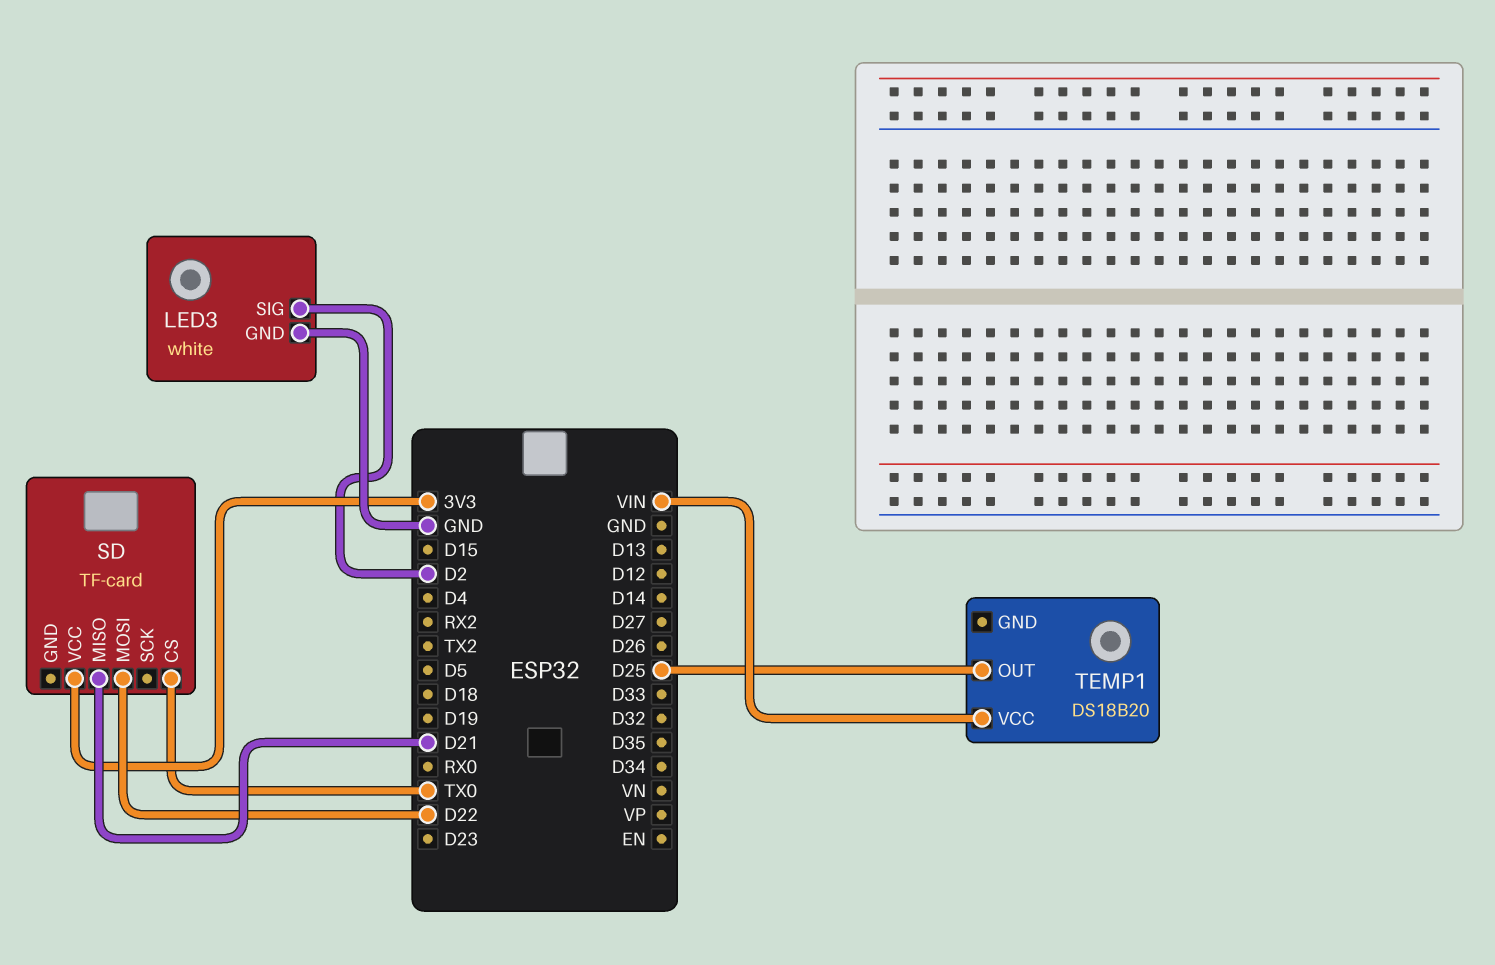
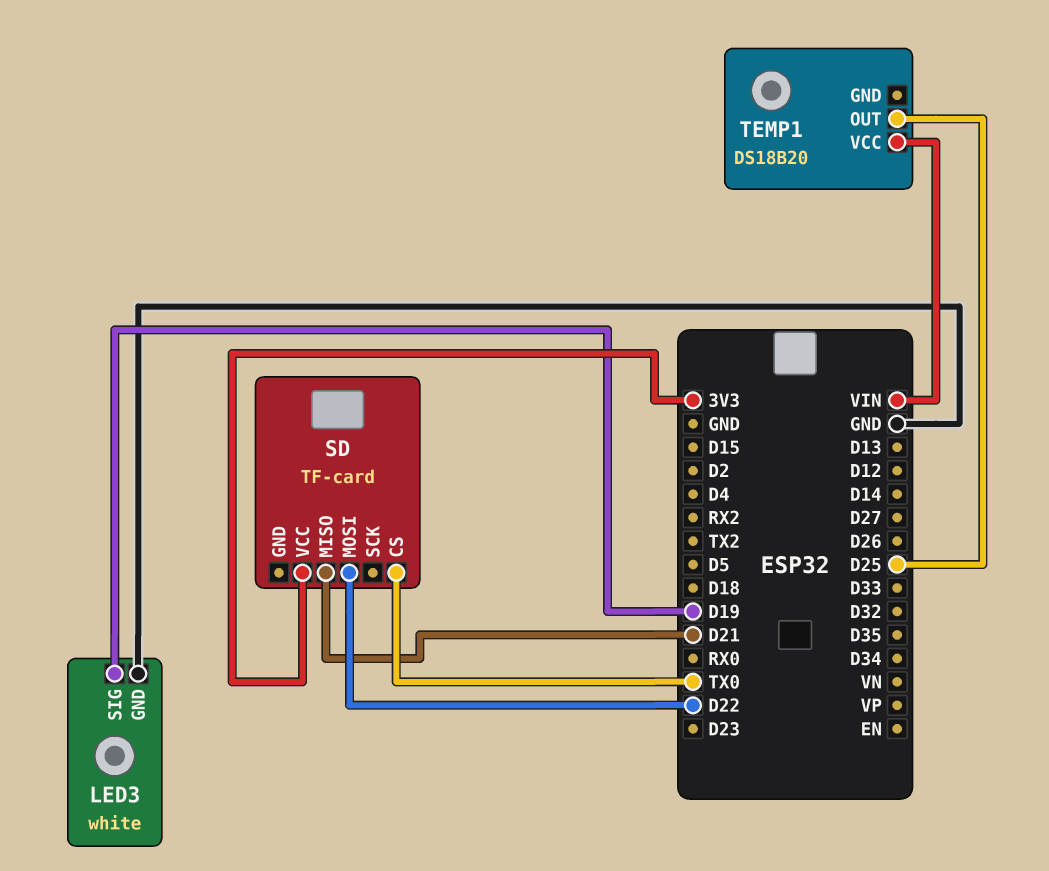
LED3 pin SIG: D2 -> D19

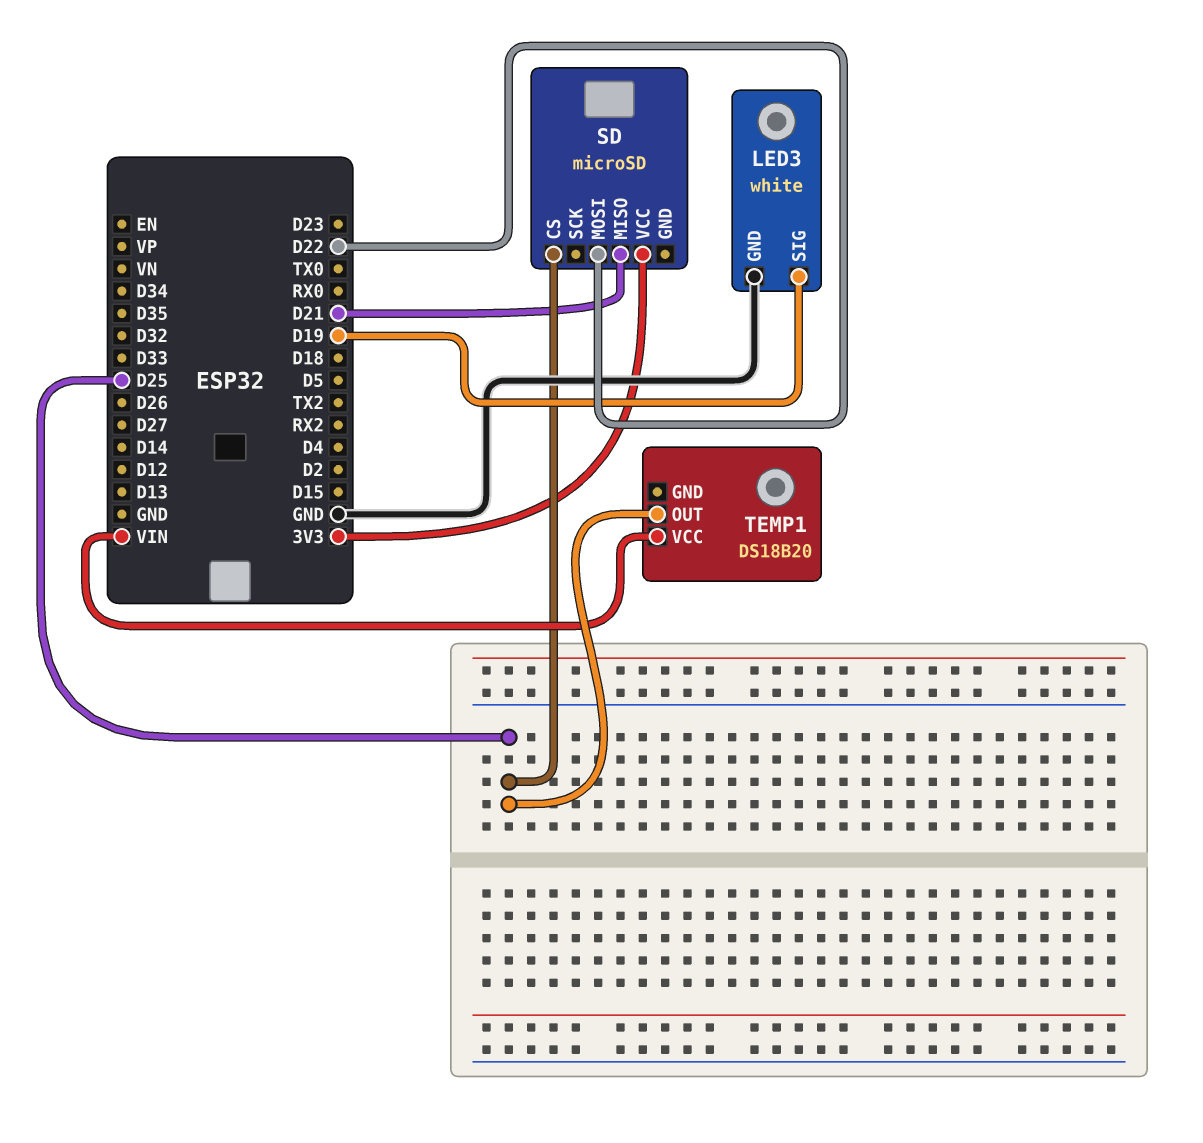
SD: TF-card -> microSD
SD pin CS: TX0 -> D25

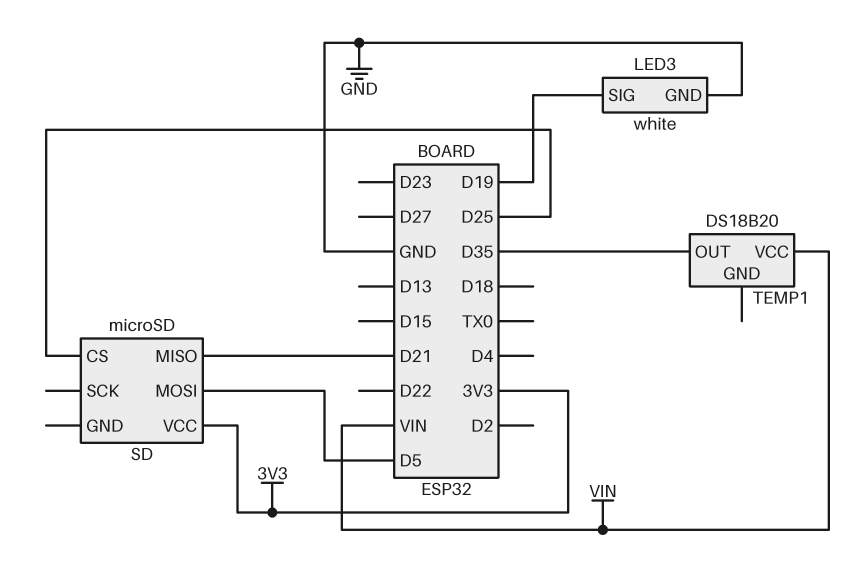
SD pin MOSI: D22 -> D5
TEMP1 pin OUT: D25 -> D35

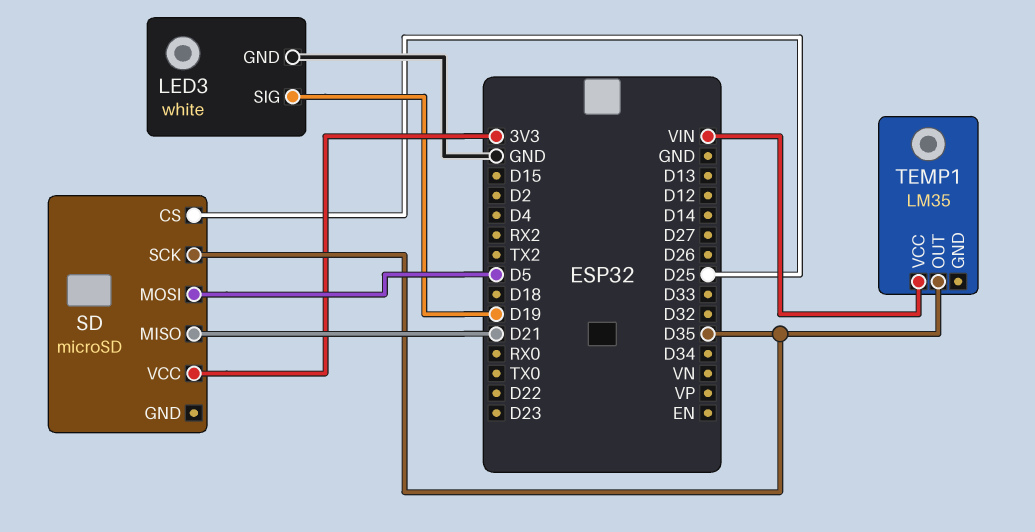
SD pin SCK: none -> D35
TEMP1: DS18B20 -> LM35

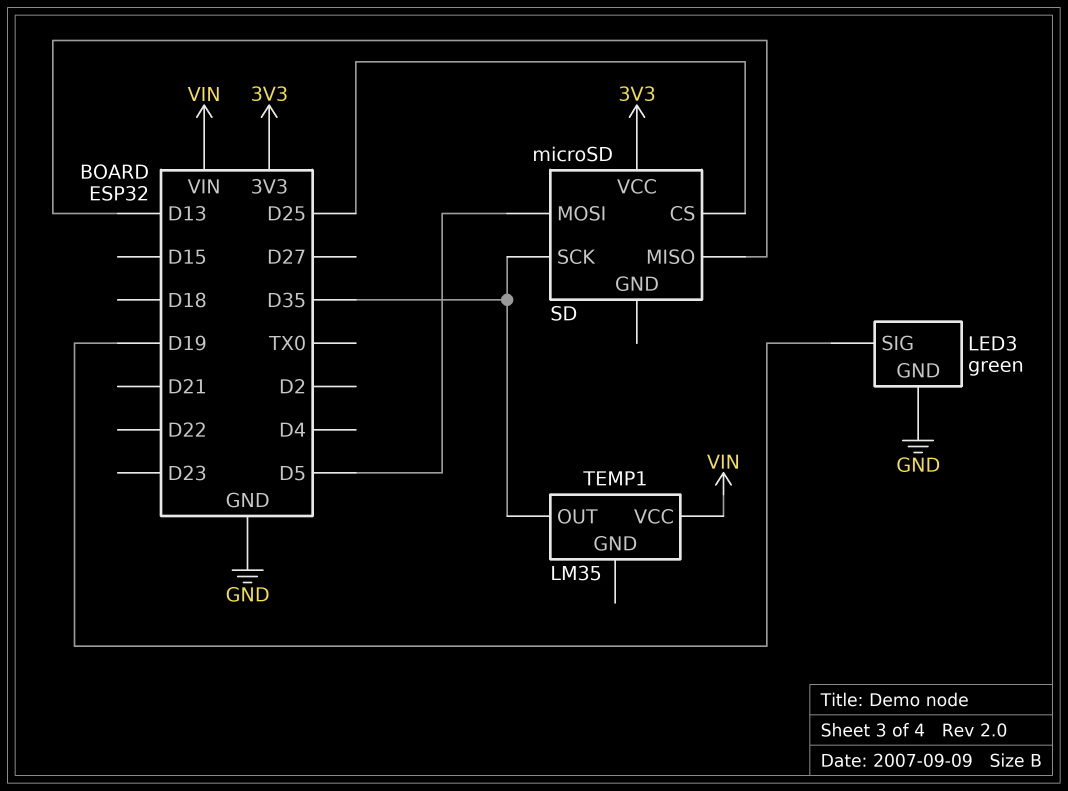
LED3: white -> green
SD pin MISO: D21 -> D13

